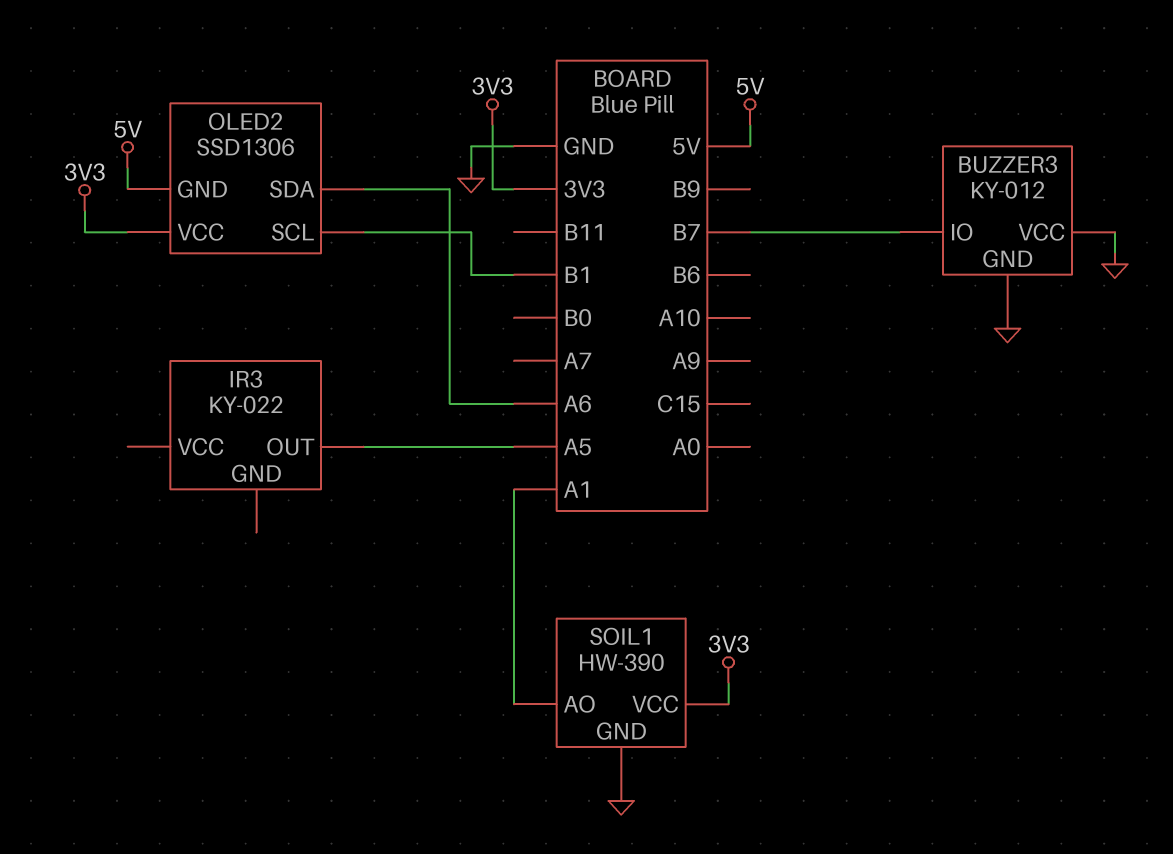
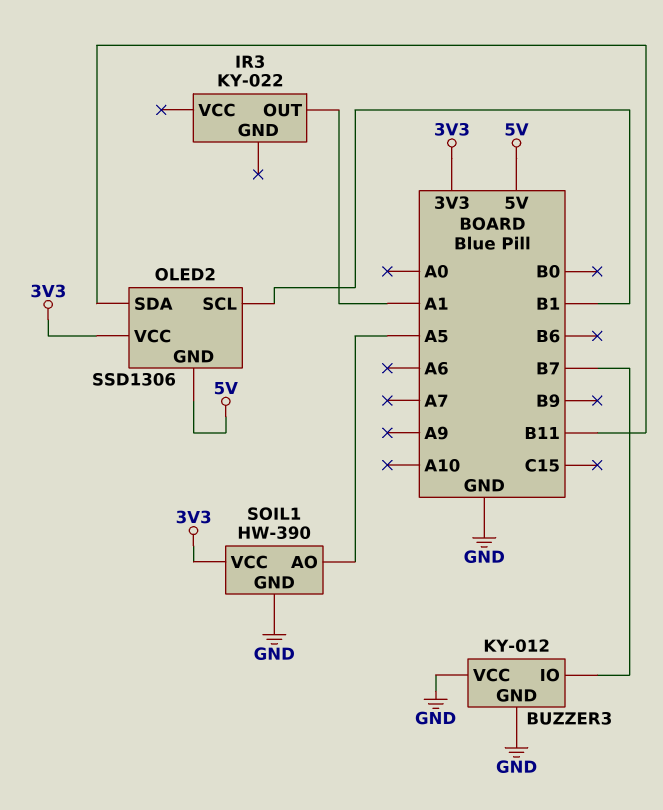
IR3 pin OUT: A5 -> A1
OLED2 pin SDA: A6 -> B11
SOIL1 pin AO: A1 -> A5

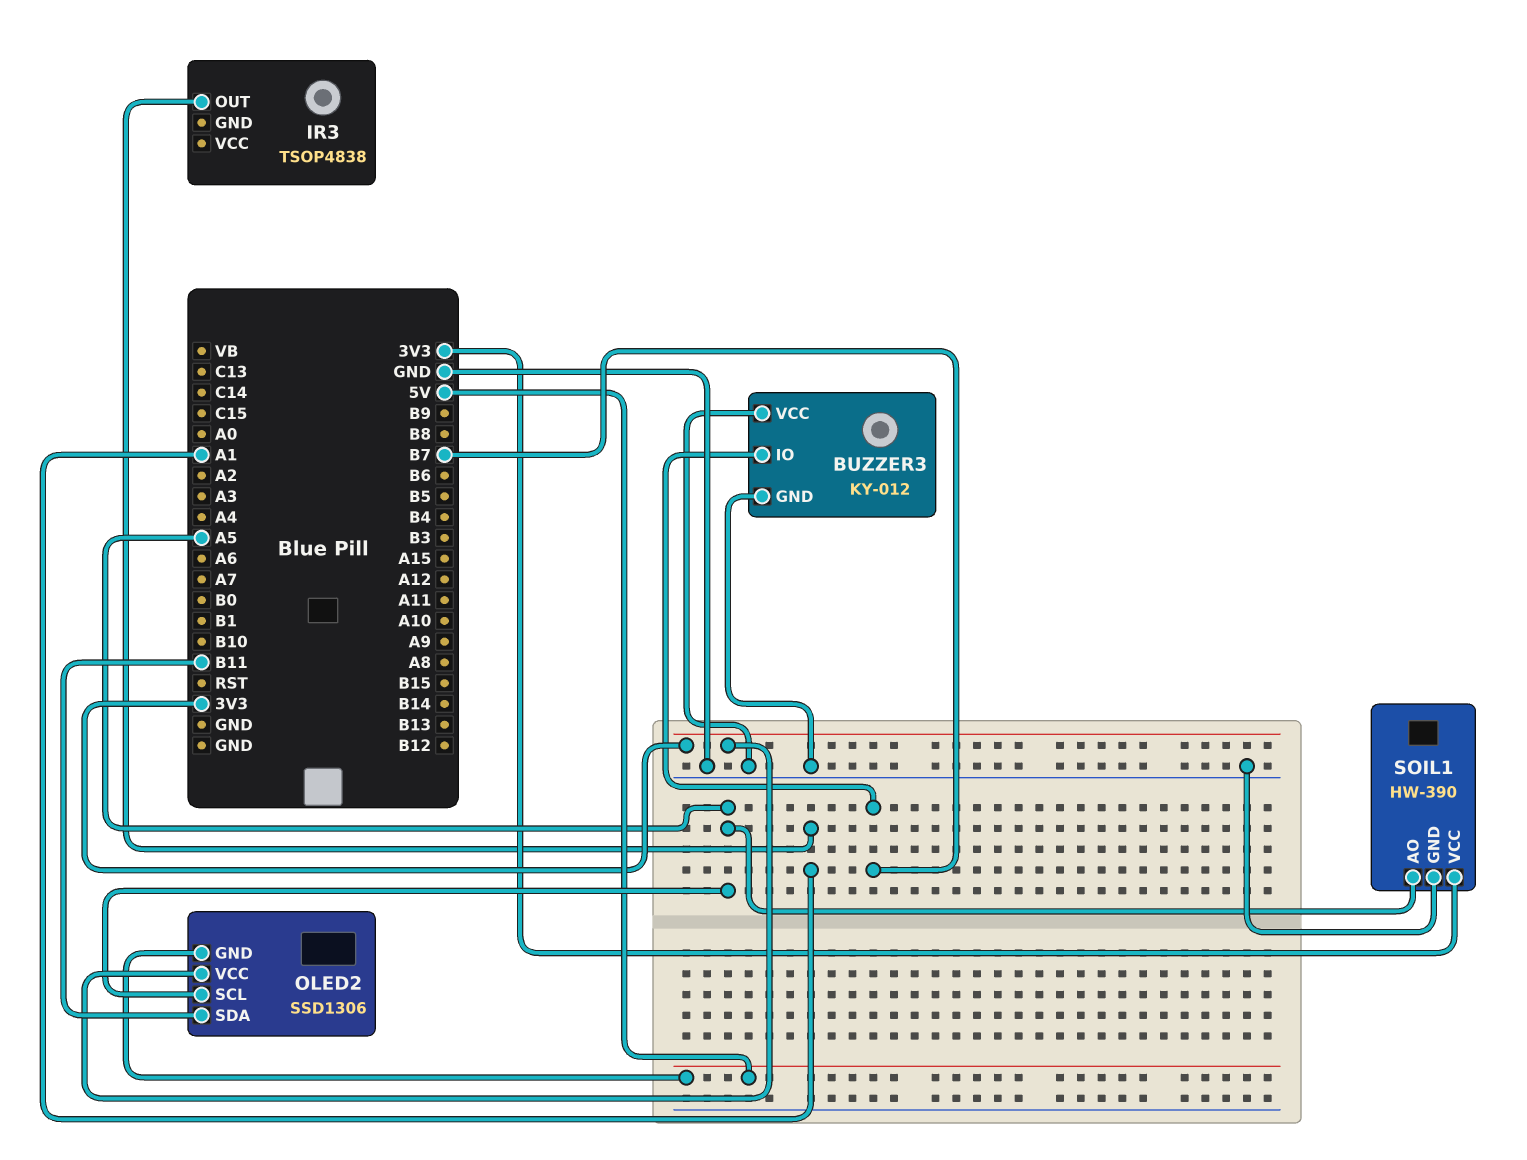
IR3: KY-022 -> TSOP4838
OLED2 pin SCL: B1 -> A5

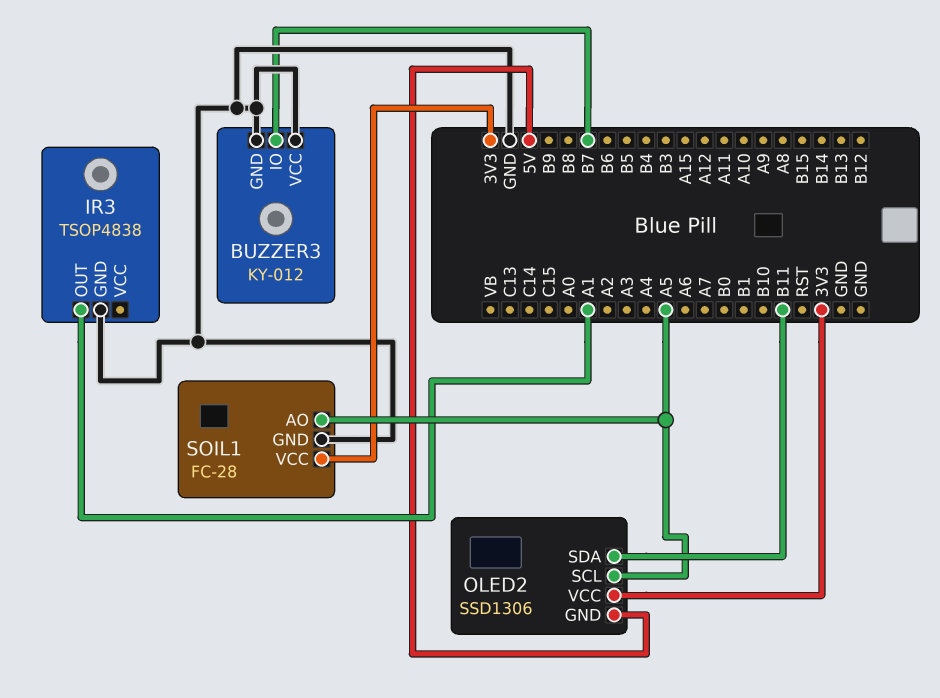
IR3 pin GND: none -> GND
SOIL1: HW-390 -> FC-28

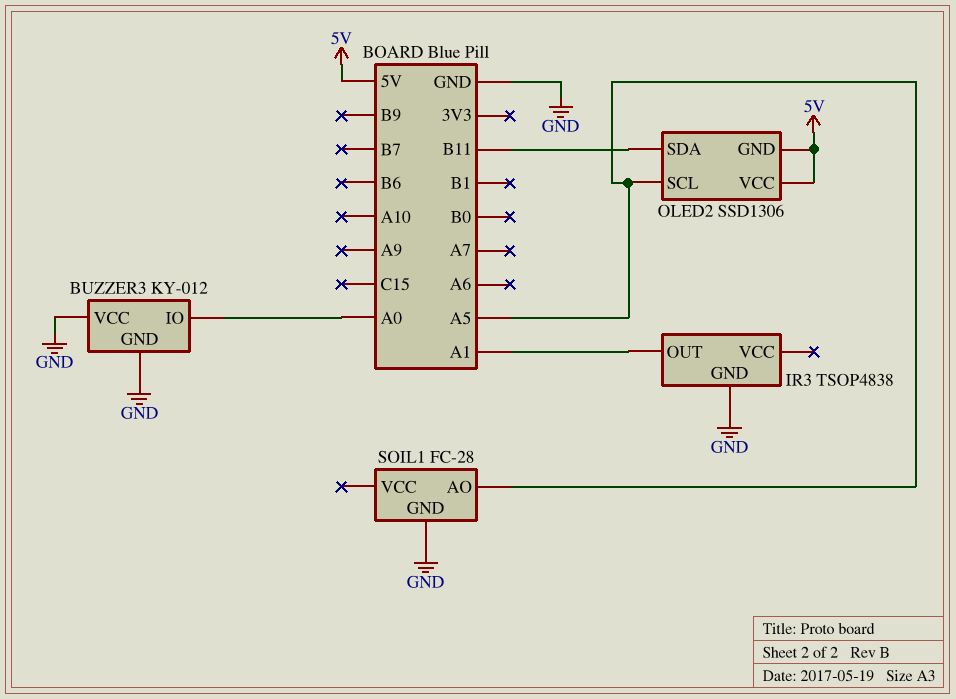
BUZZER3 pin IO: B7 -> A0
OLED2 pin VCC: 3V3 -> 5V
SOIL1 pin VCC: 3V3 -> none

